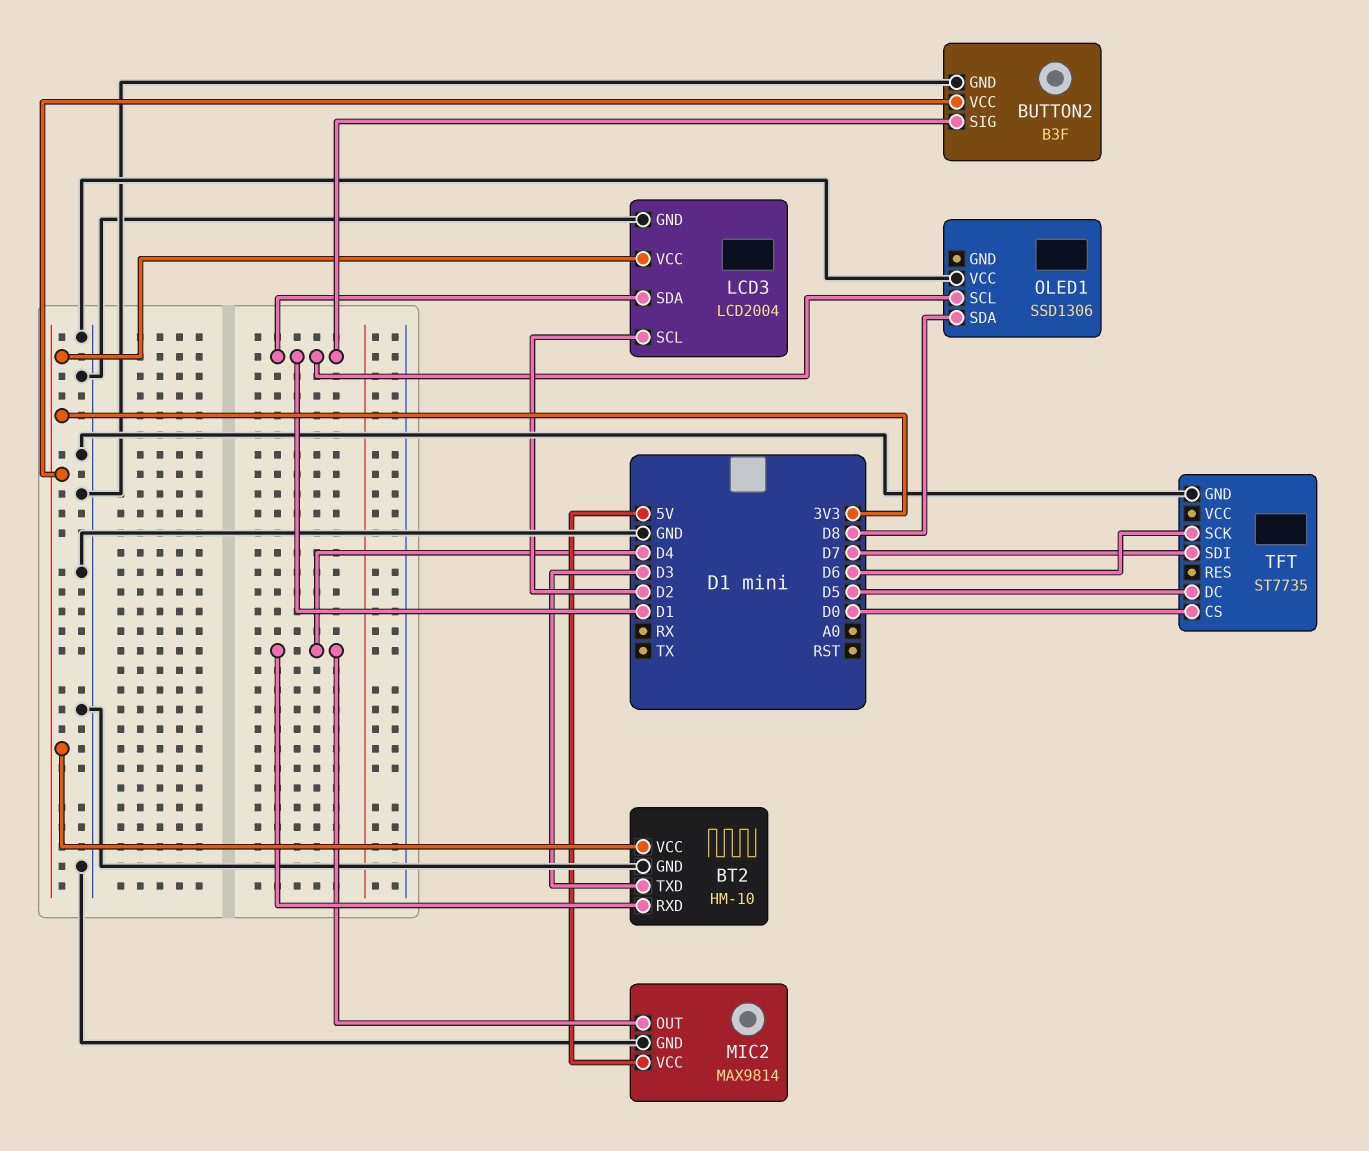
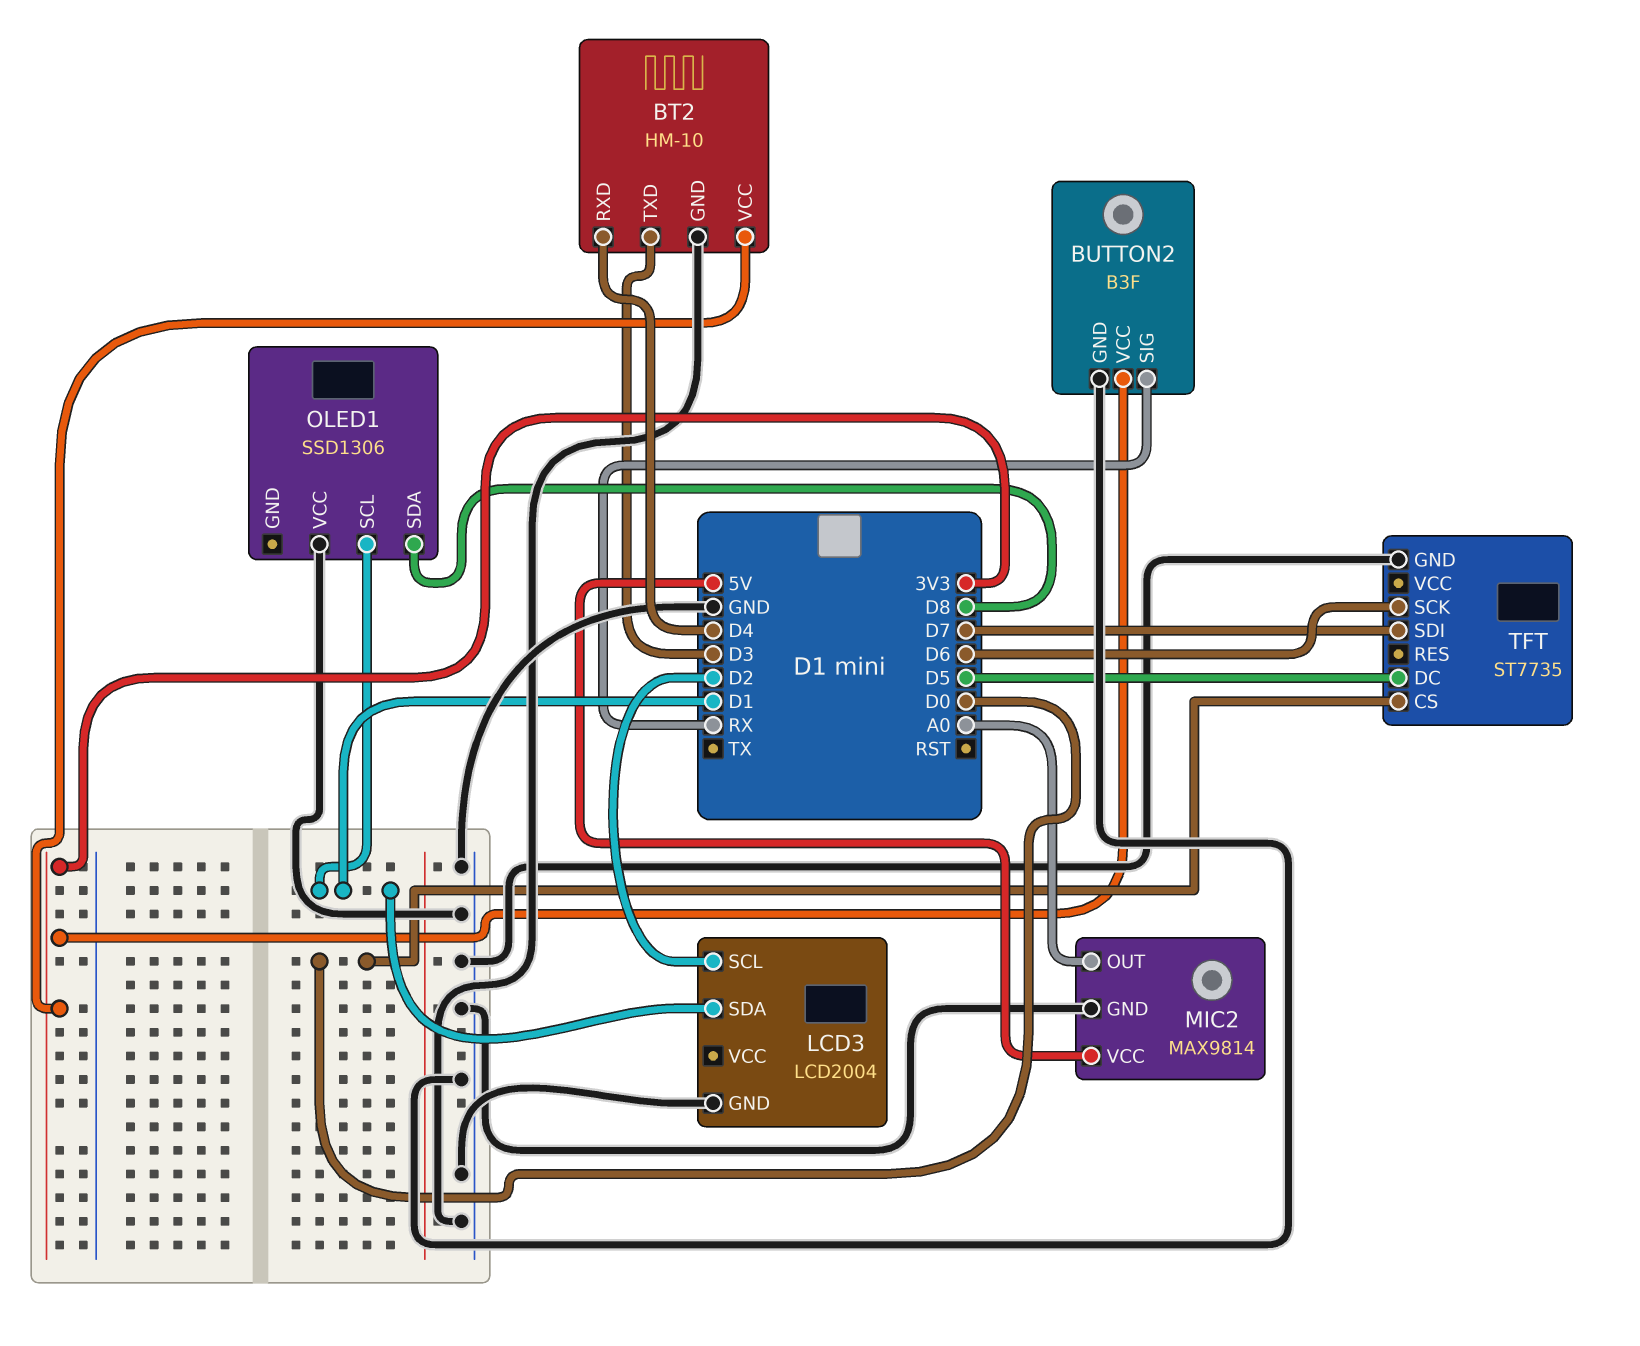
BUTTON2 pin SIG: D1 -> RX
LCD3 pin VCC: 3V3 -> none
MIC2 pin OUT: D4 -> A0

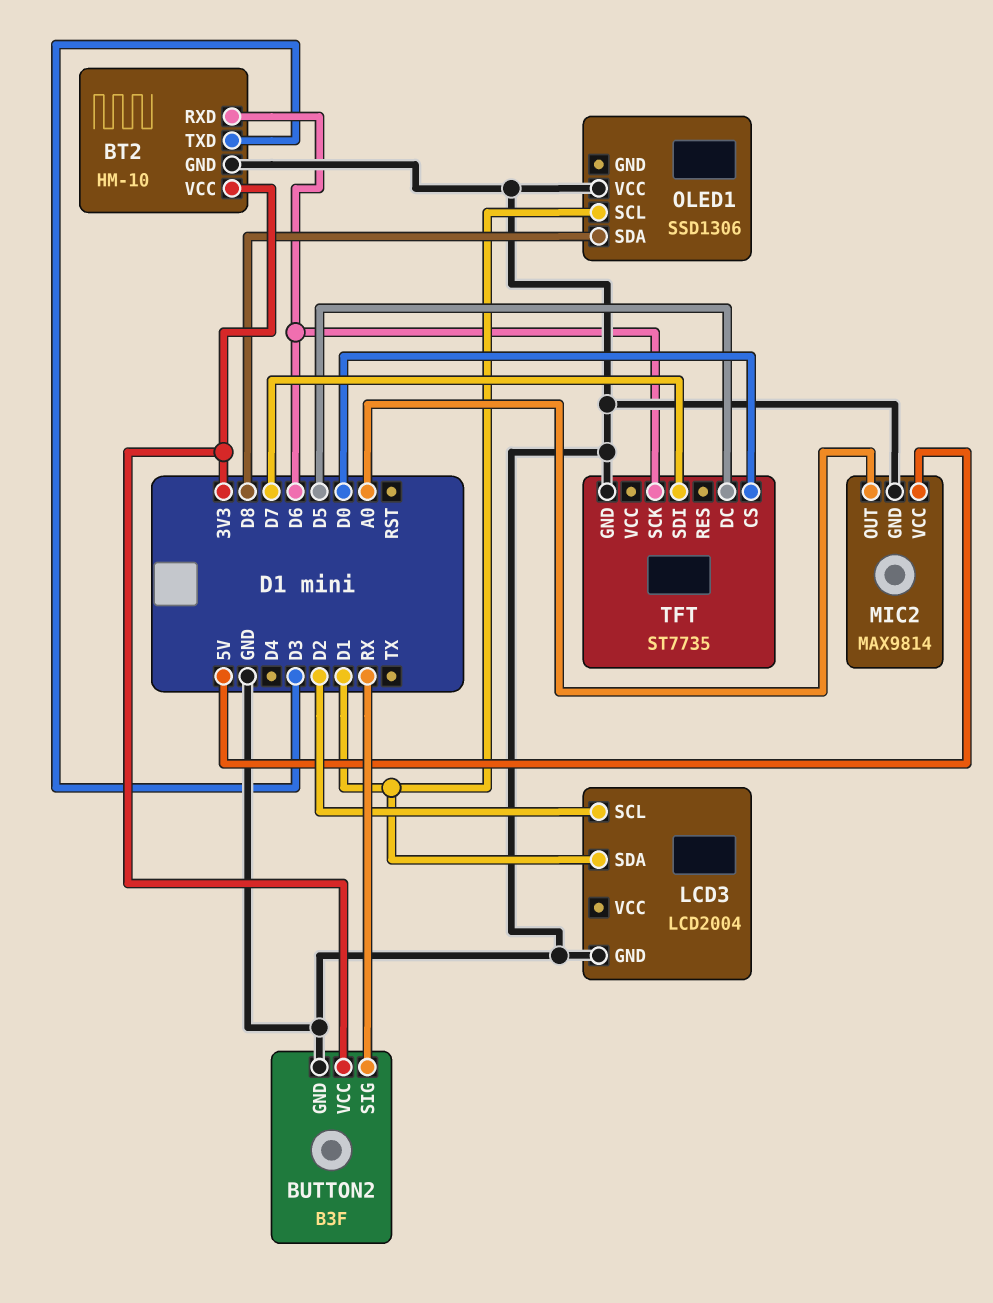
BT2 pin RXD: D4 -> D6

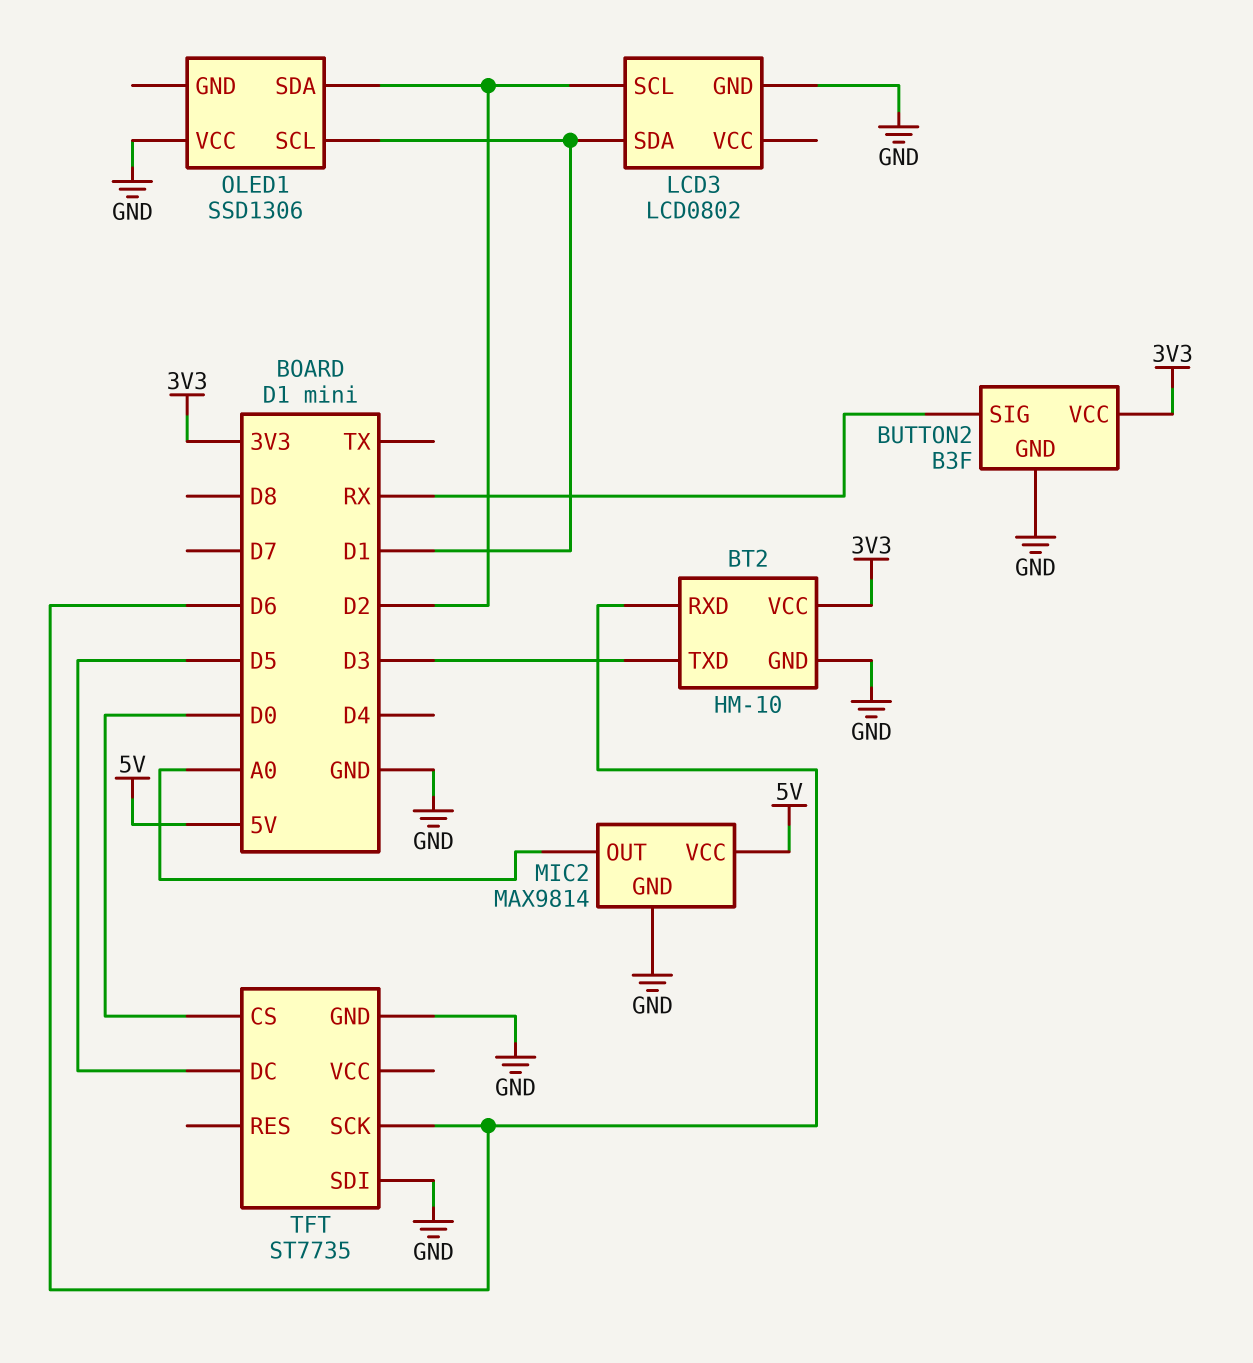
LCD3: LCD2004 -> LCD0802
OLED1 pin SDA: D8 -> D2
TFT pin SDI: D7 -> GND

